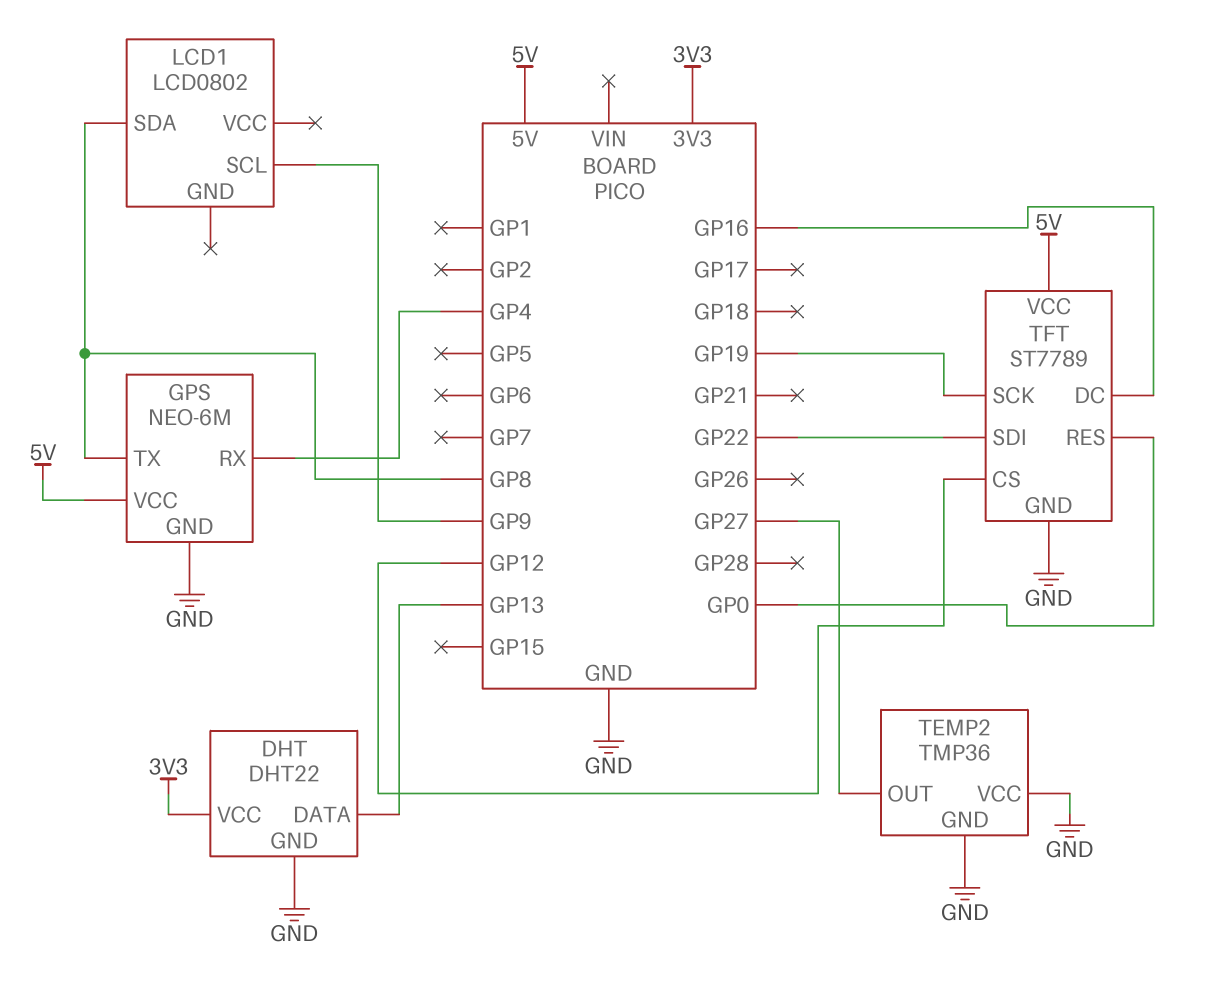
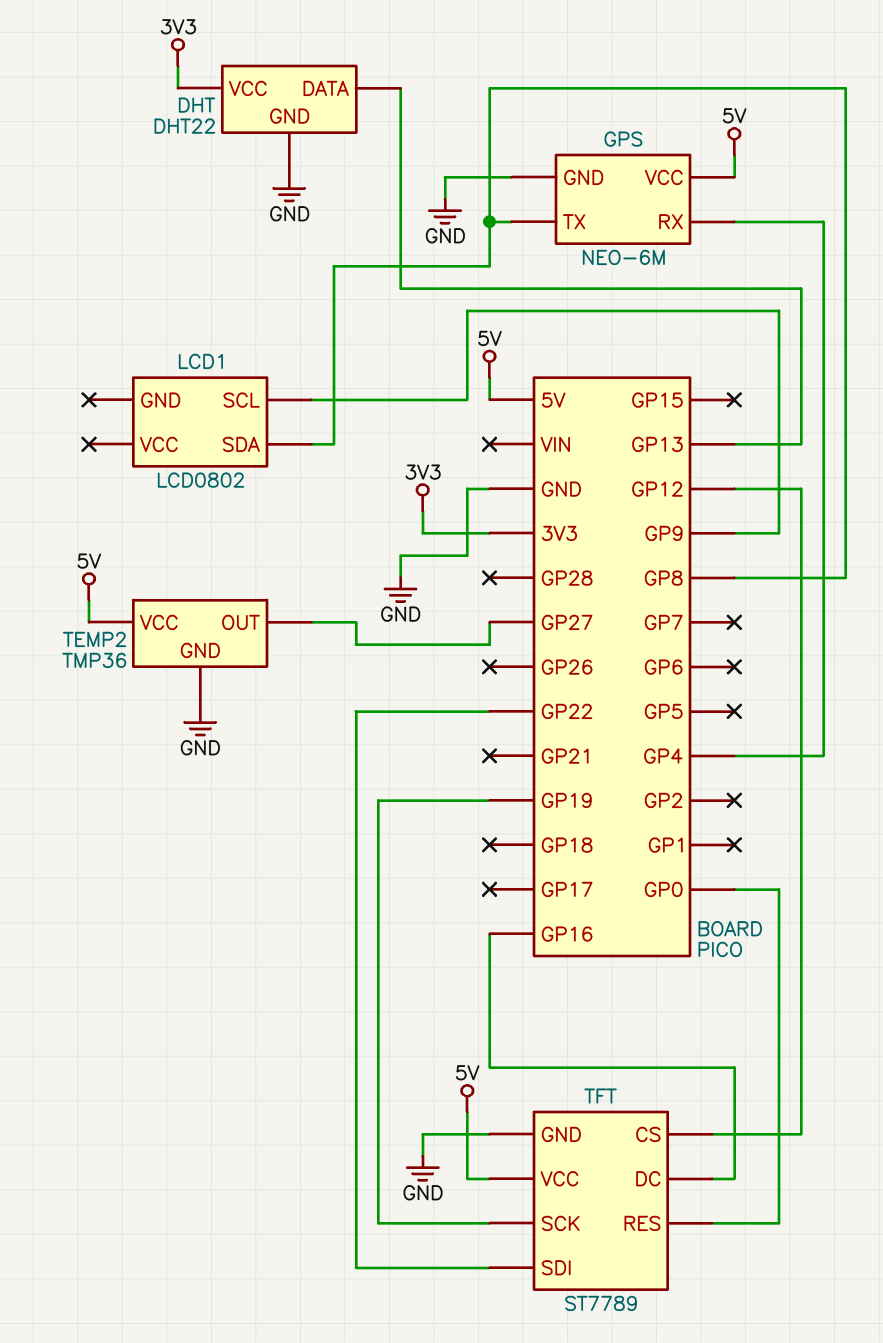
TEMP2 pin VCC: GND -> 5V

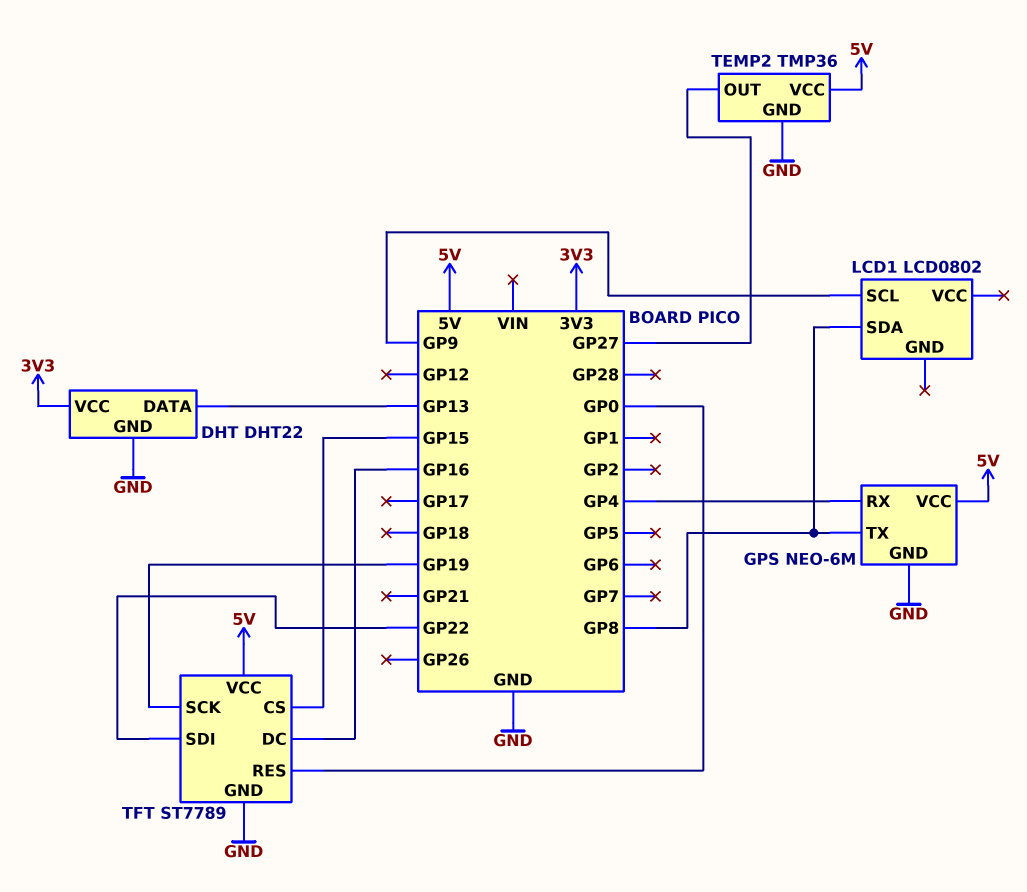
TFT pin CS: GP12 -> GP15

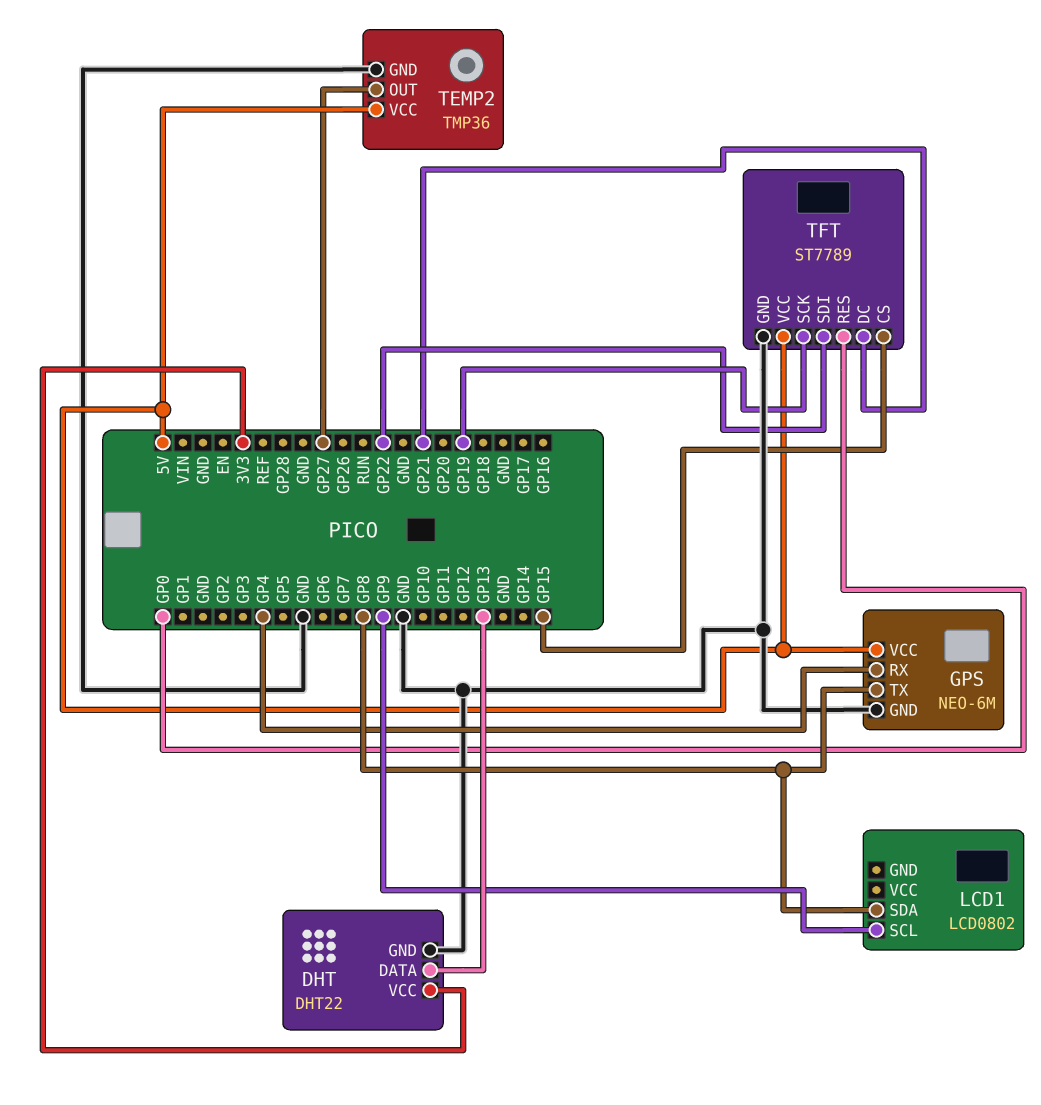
TFT pin DC: GP16 -> GP21

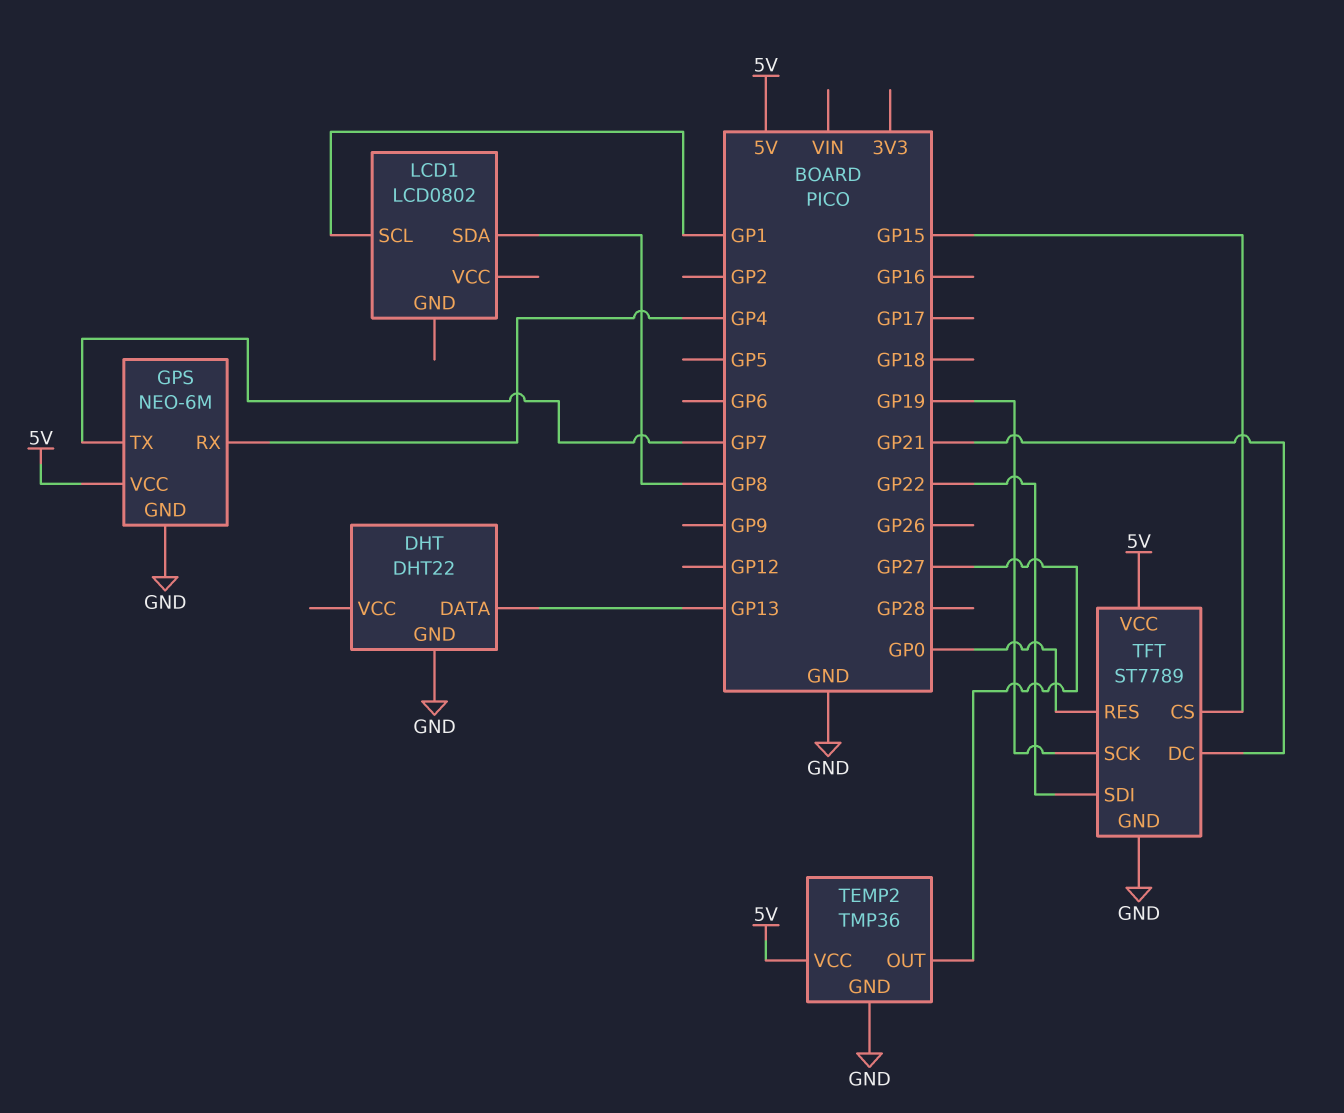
DHT pin VCC: 3V3 -> none
GPS pin TX: GP8 -> GP7
LCD1 pin SCL: GP9 -> GP1

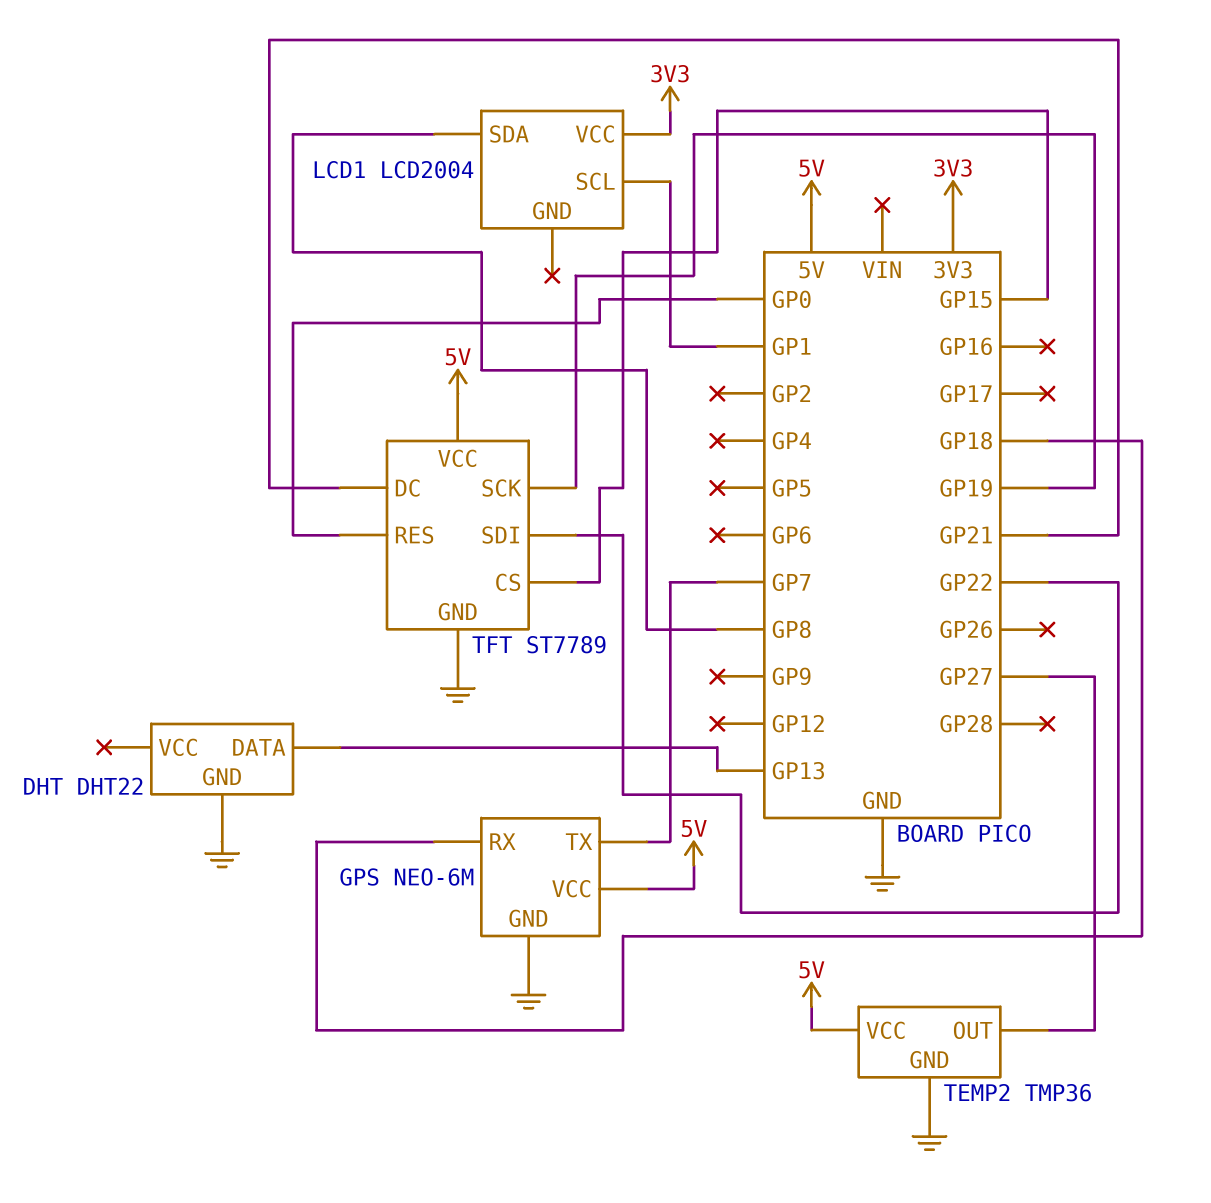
GPS pin RX: GP4 -> GP18
LCD1: LCD0802 -> LCD2004
LCD1 pin VCC: none -> 3V3

